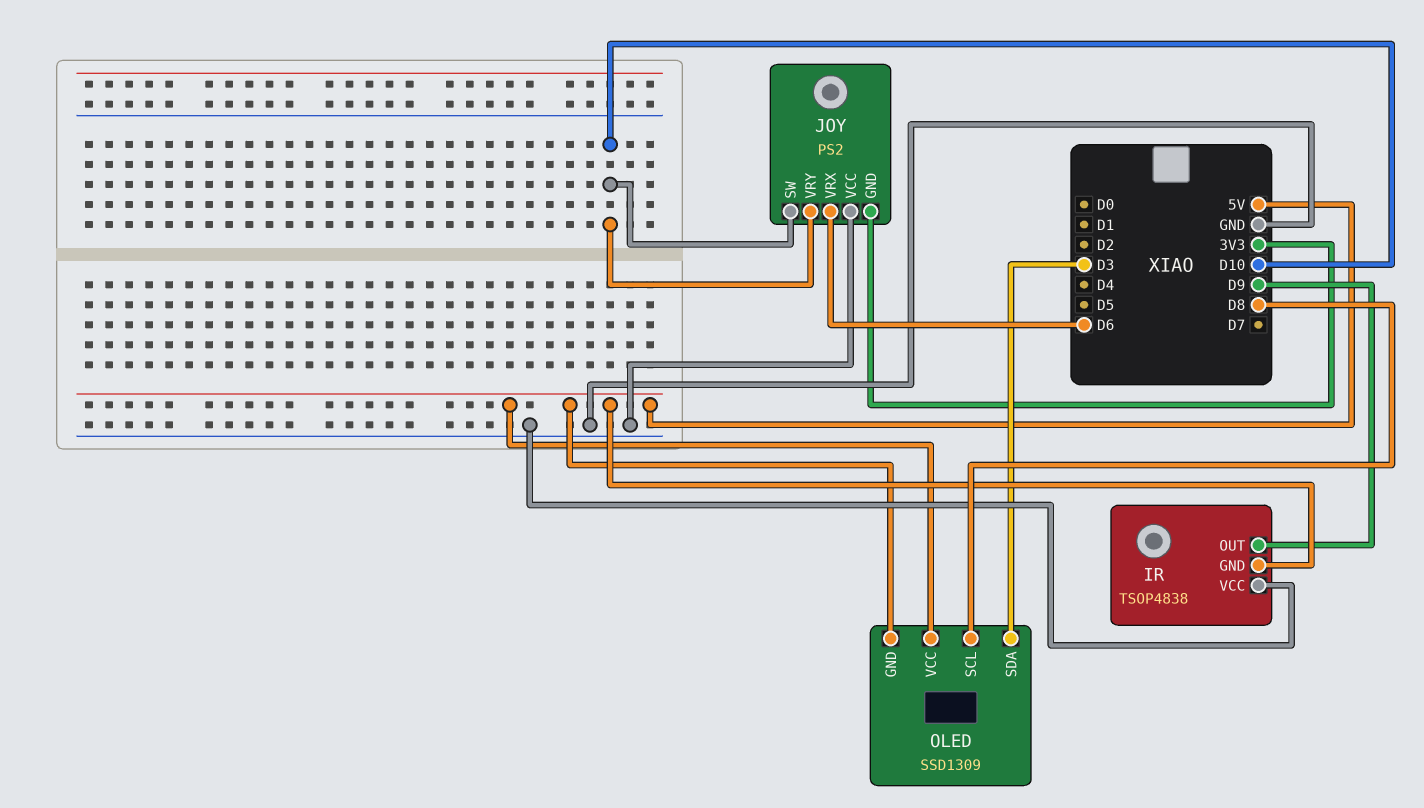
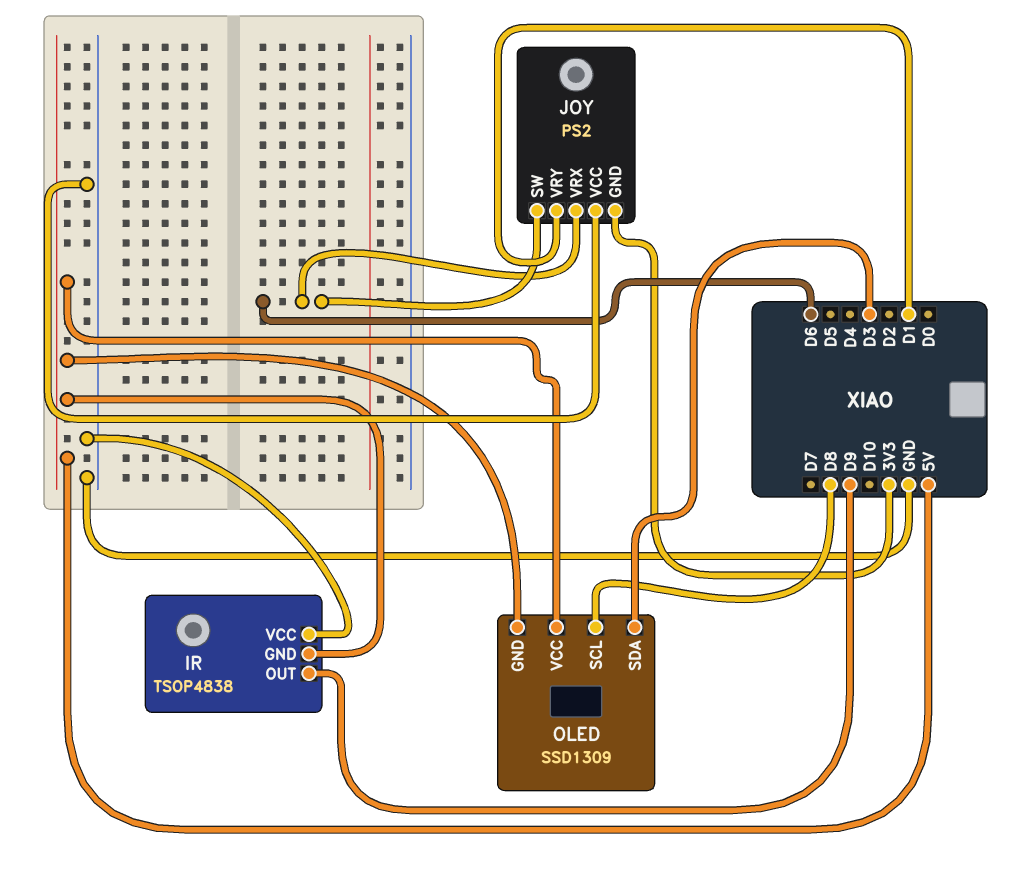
JOY pin SW: D10 -> D6
JOY pin VRY: D10 -> D1

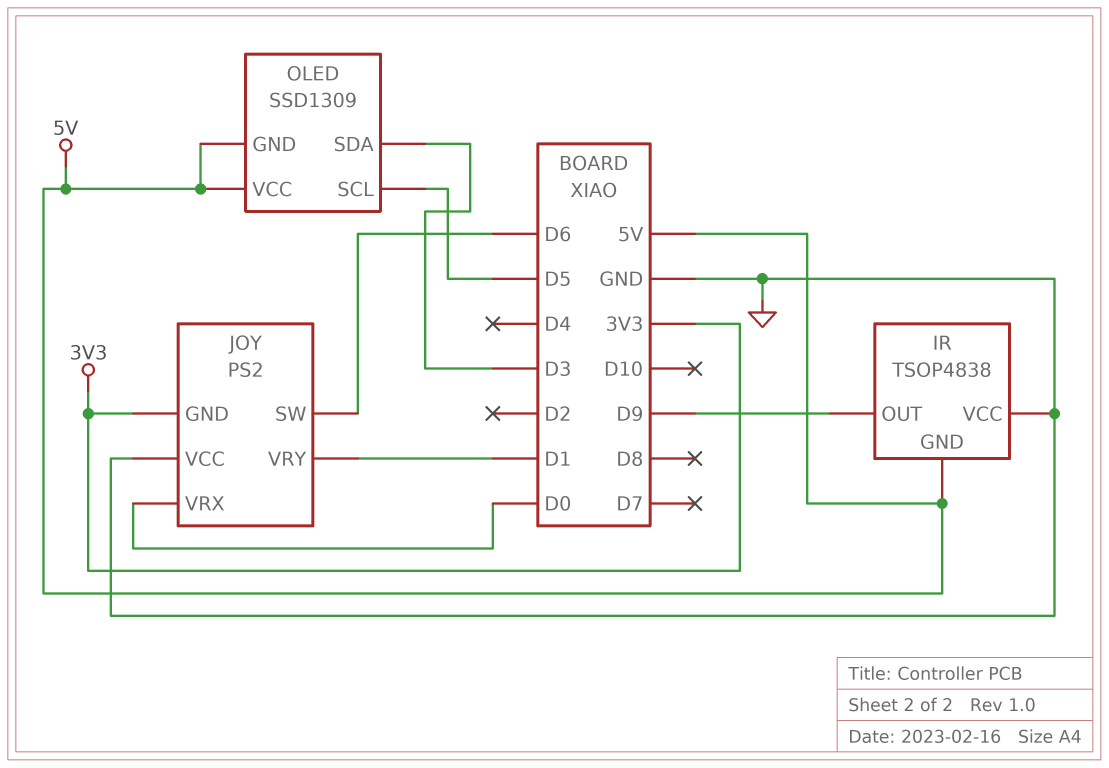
JOY pin VRX: D6 -> D0
OLED pin SCL: D8 -> D5

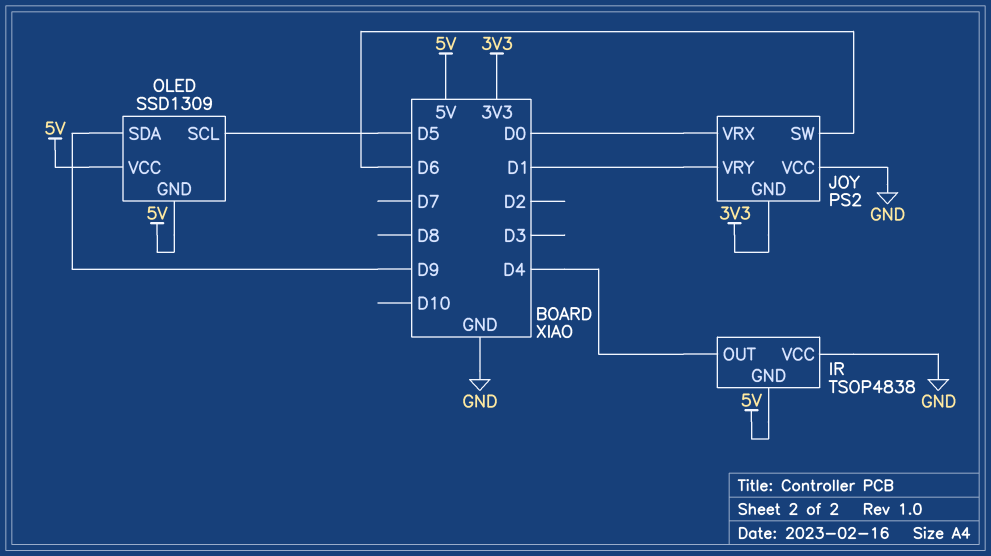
IR pin OUT: D9 -> D4
OLED pin SDA: D3 -> D9

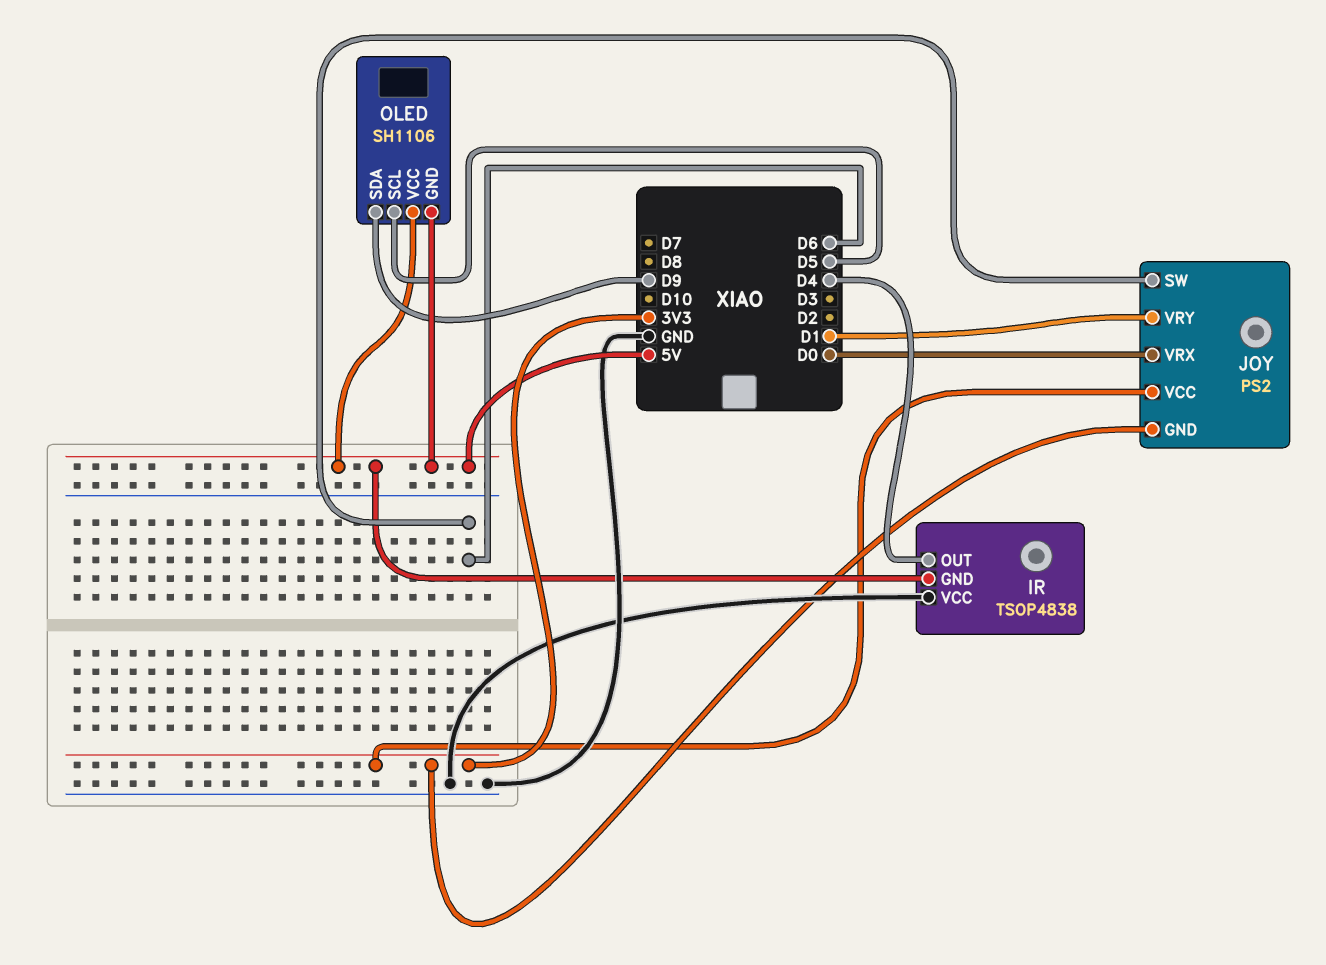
JOY pin VCC: GND -> 3V3
OLED: SSD1309 -> SH1106

